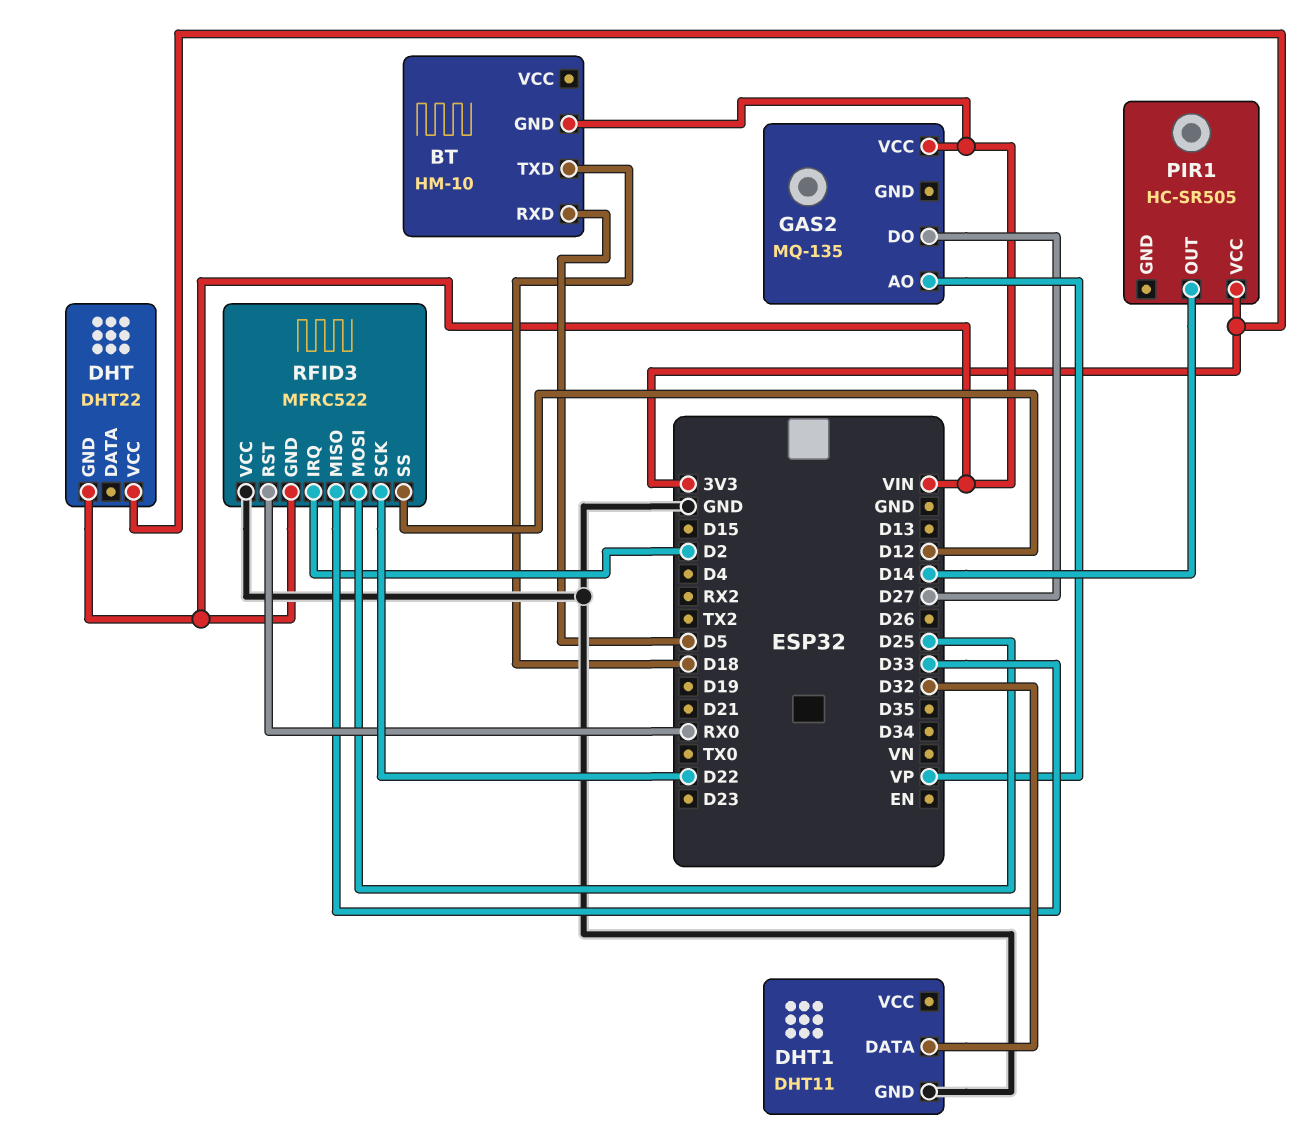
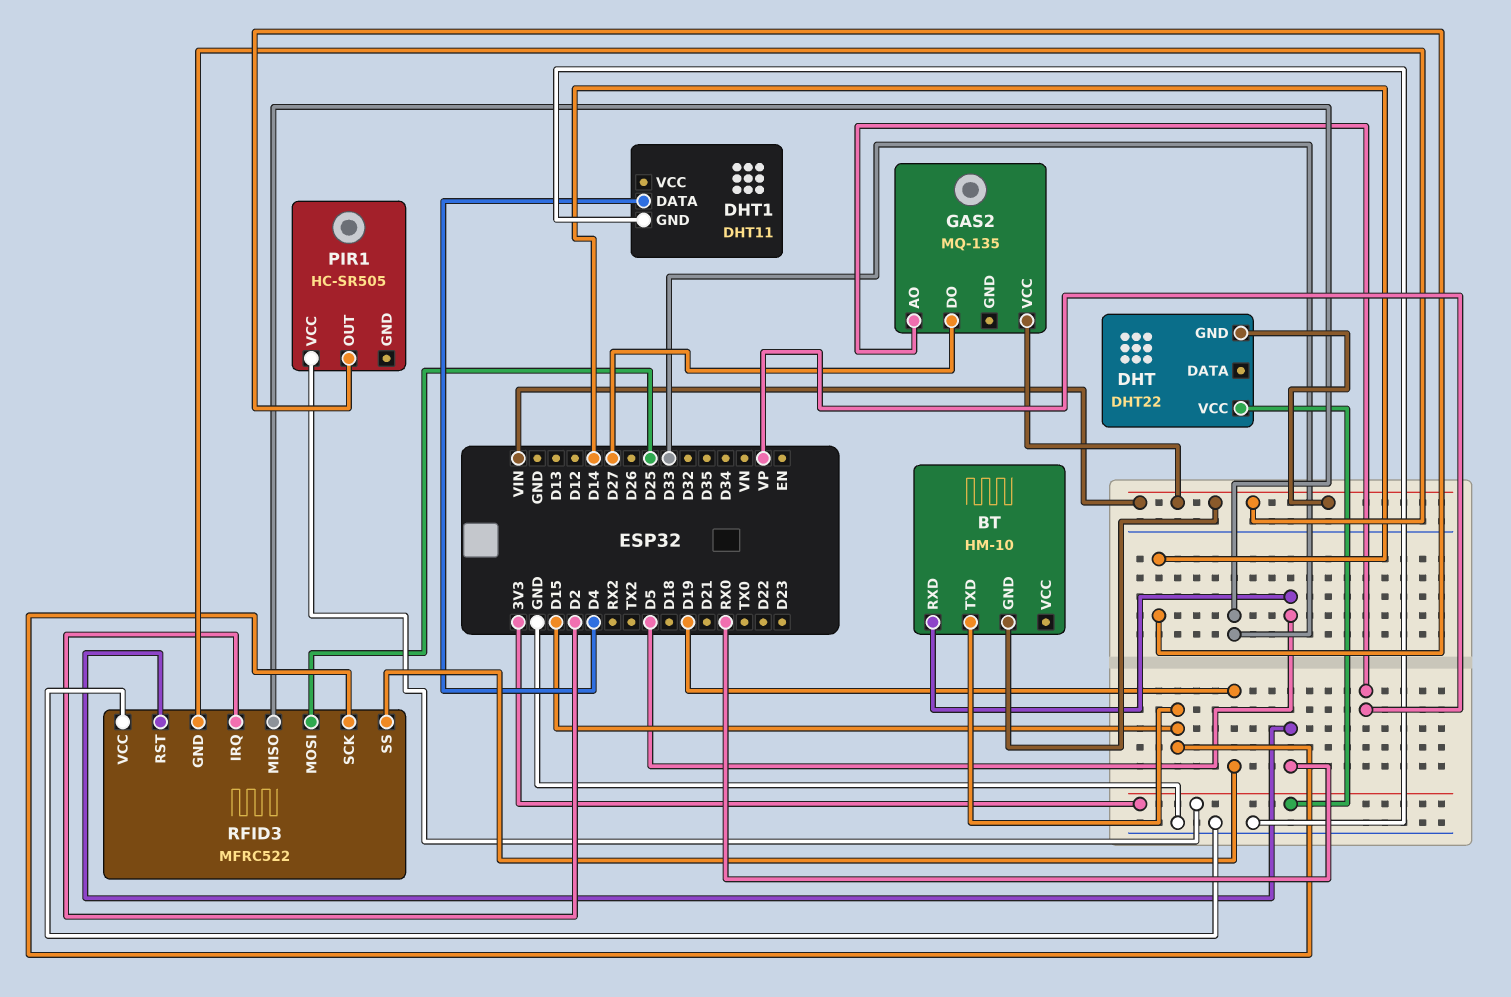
BT pin TXD: D18 -> D15
DHT1 pin DATA: D32 -> D4
RFID3 pin SCK: D22 -> D15
RFID3 pin SS: D12 -> D19

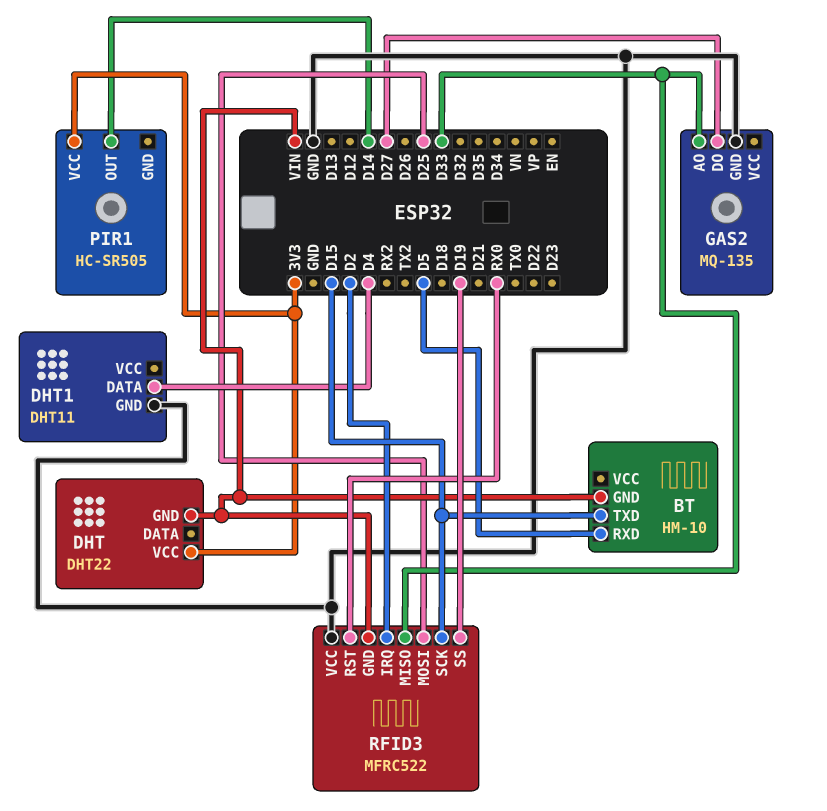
GAS2 pin AO: VP -> D33
GAS2 pin GND: none -> GND
GAS2 pin VCC: VIN -> none

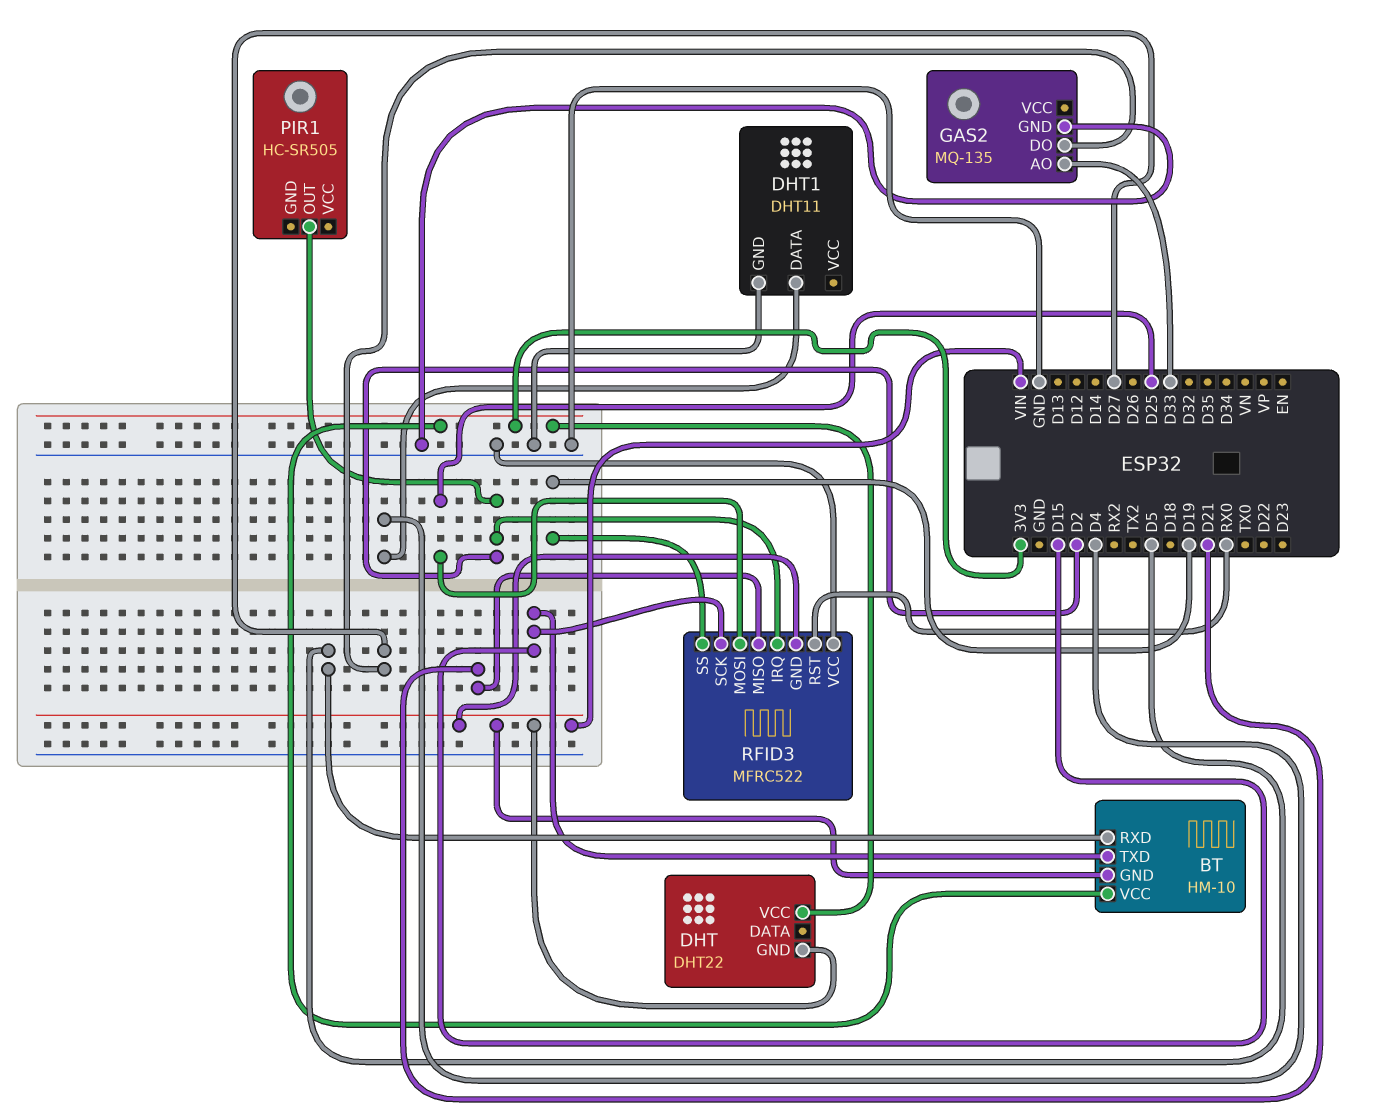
BT pin VCC: none -> 3V3
PIR1 pin OUT: D14 -> D2
PIR1 pin VCC: 3V3 -> none
RFID3 pin MISO: D33 -> D21

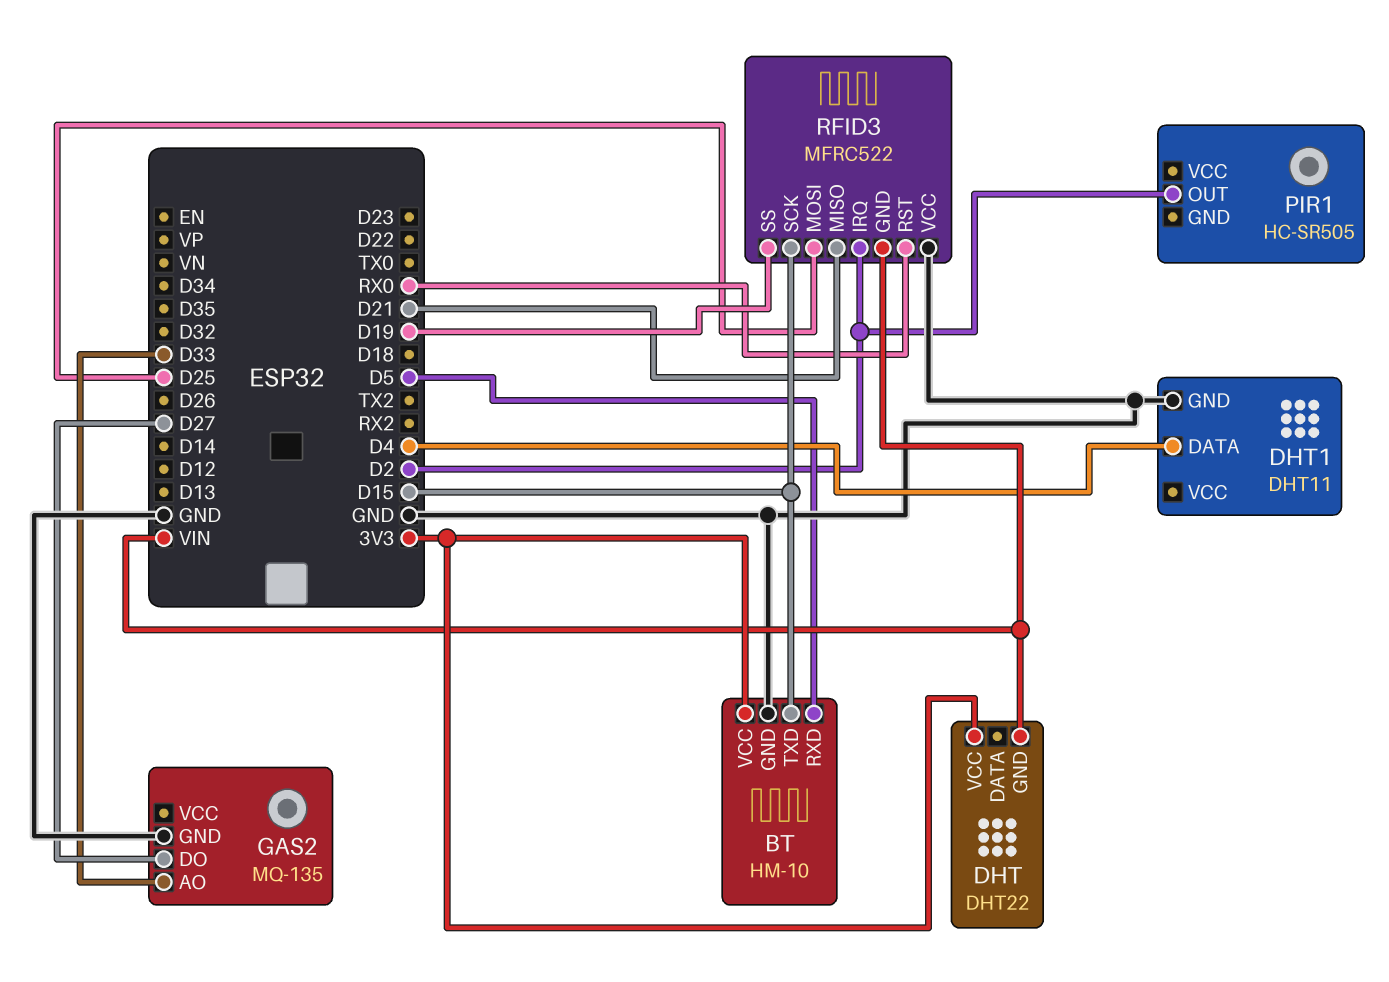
BT pin GND: VIN -> GND

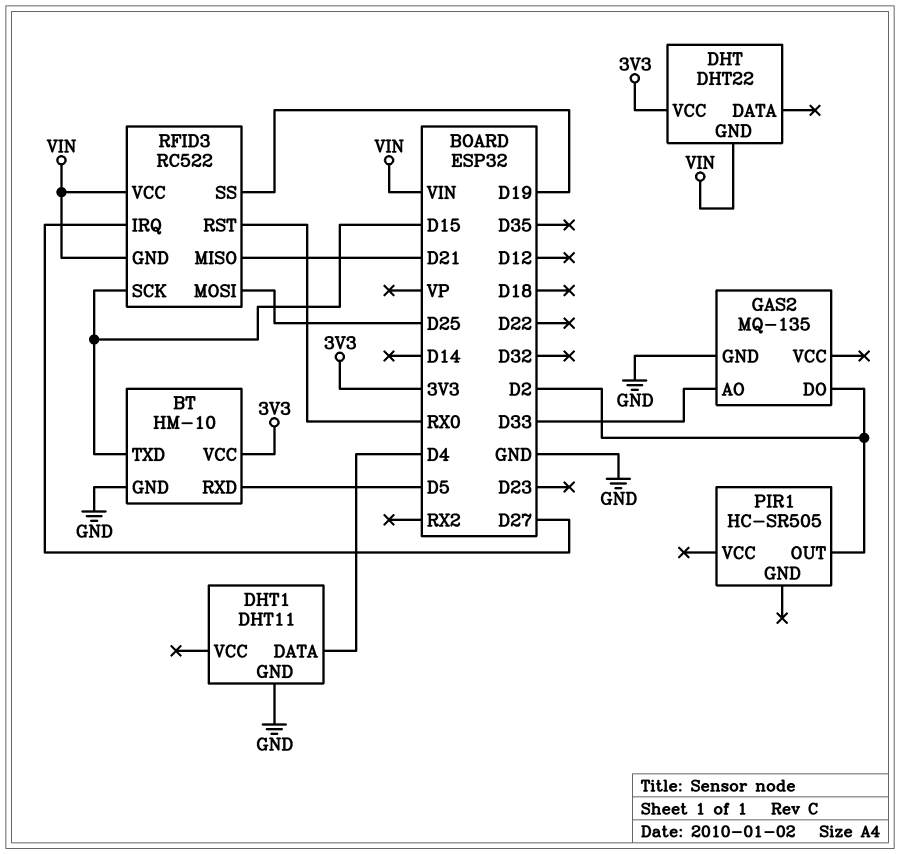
GAS2 pin DO: D27 -> D2
RFID3: MFRC522 -> RC522
RFID3 pin IRQ: D2 -> D27
RFID3 pin VCC: GND -> VIN

